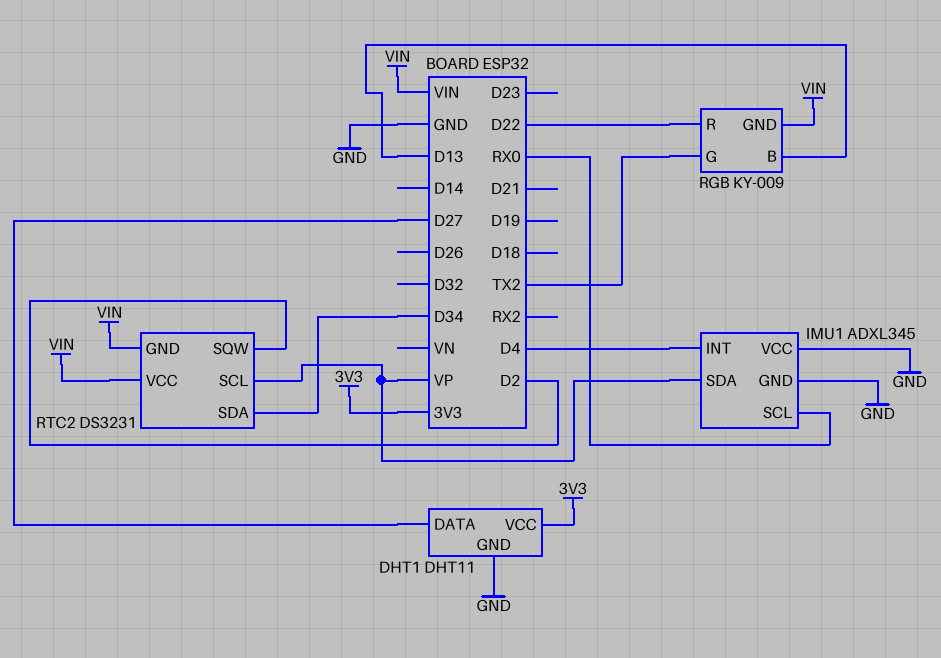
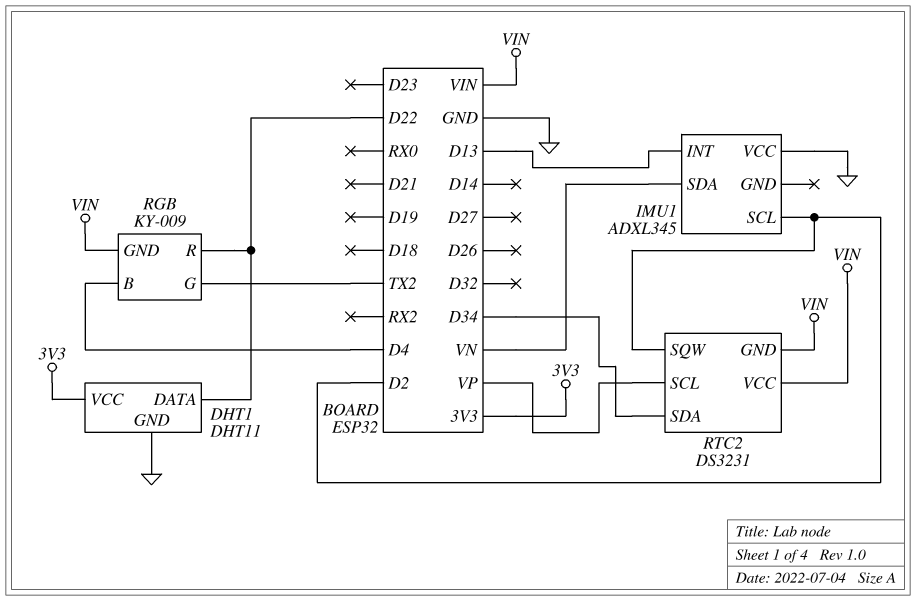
DHT1 pin DATA: D27 -> D22
IMU1 pin GND: GND -> none
IMU1 pin INT: D4 -> D13
IMU1 pin SCL: RX0 -> D2
IMU1 pin SDA: VP -> VN
RGB pin B: D13 -> D4

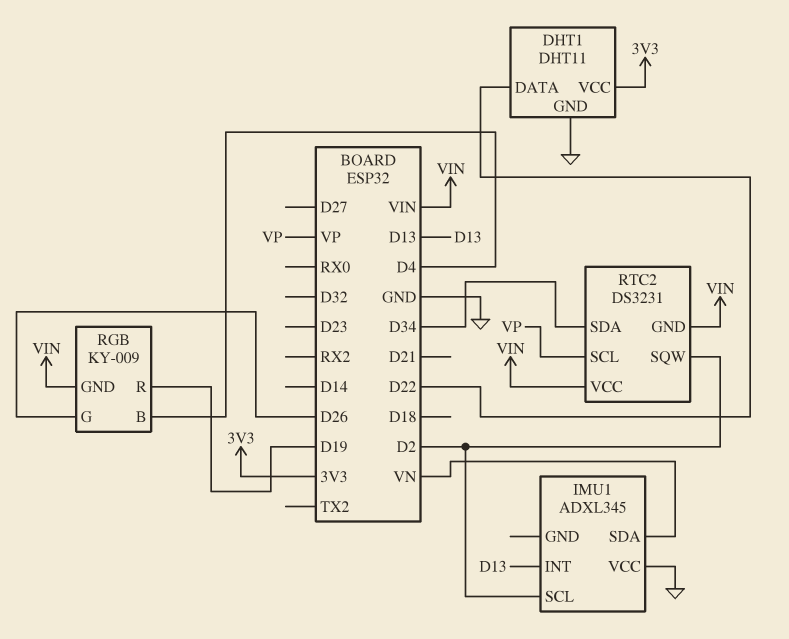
RGB pin G: TX2 -> D26
RGB pin R: D22 -> D19

